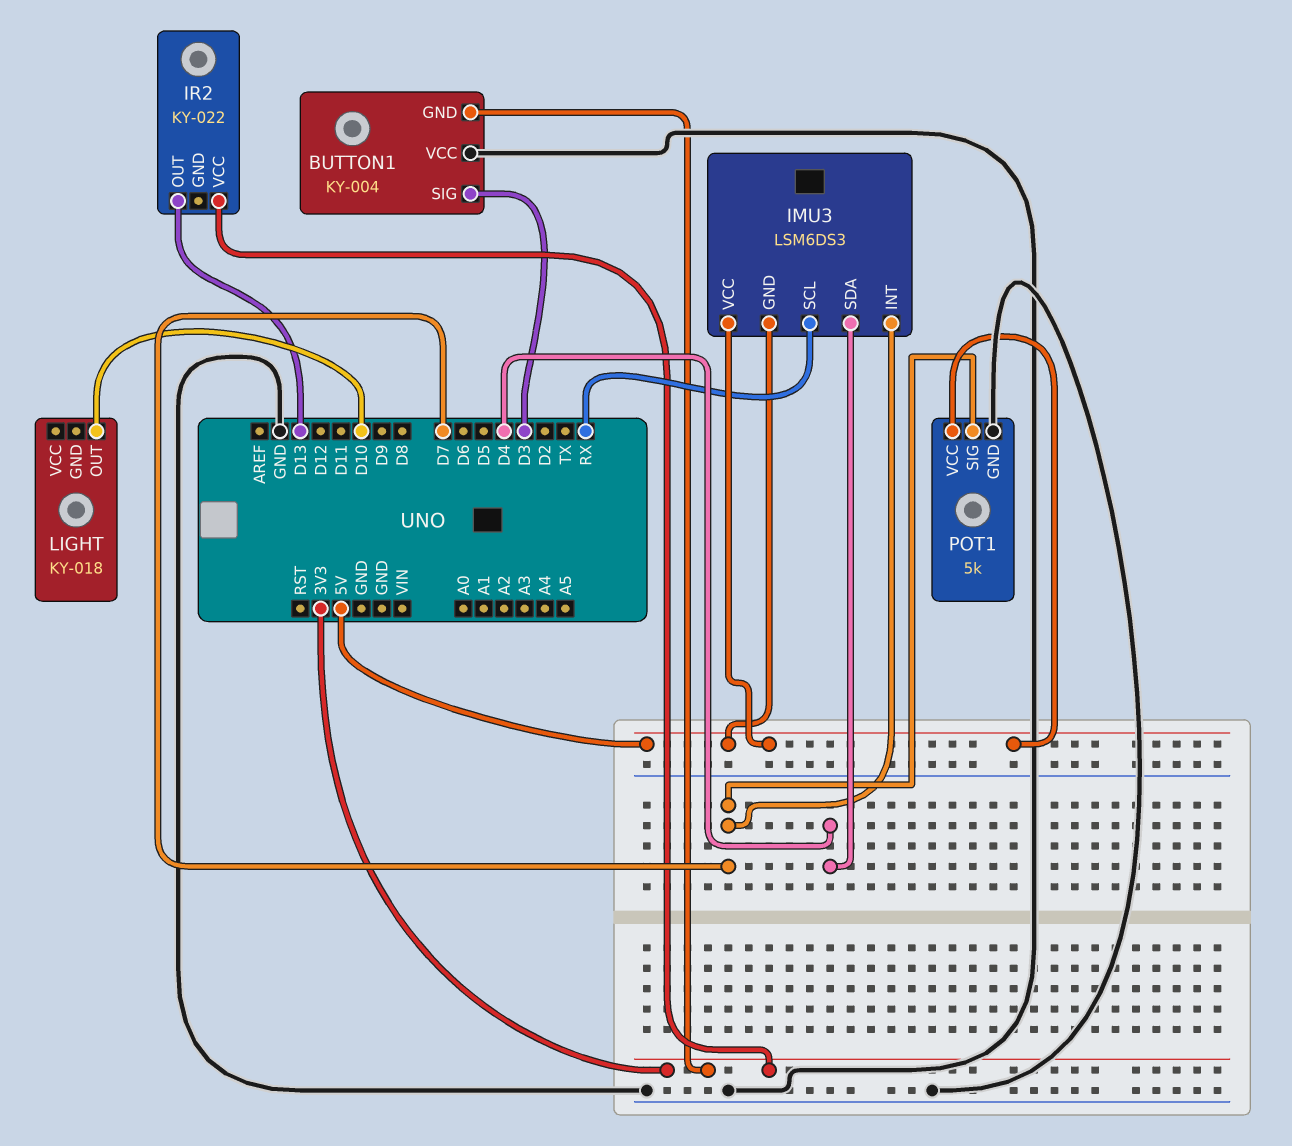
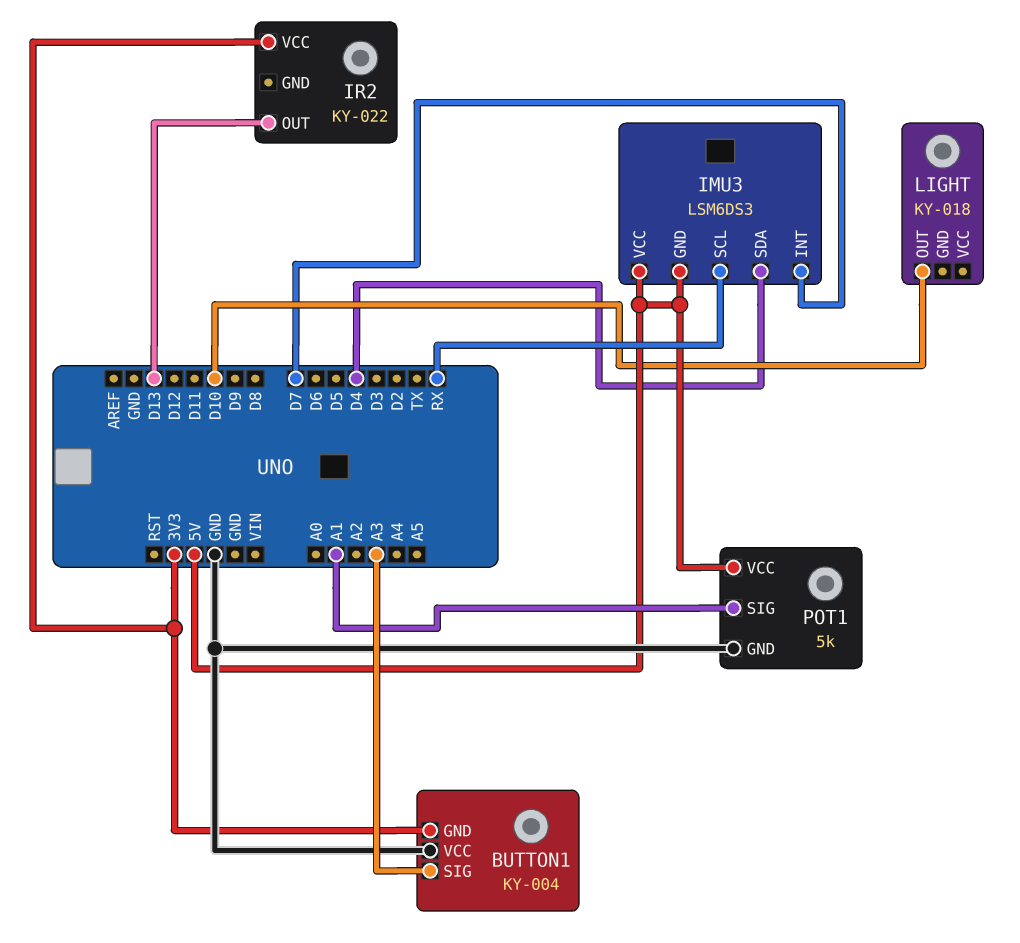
BUTTON1 pin SIG: D3 -> A3
POT1 pin SIG: D7 -> A1

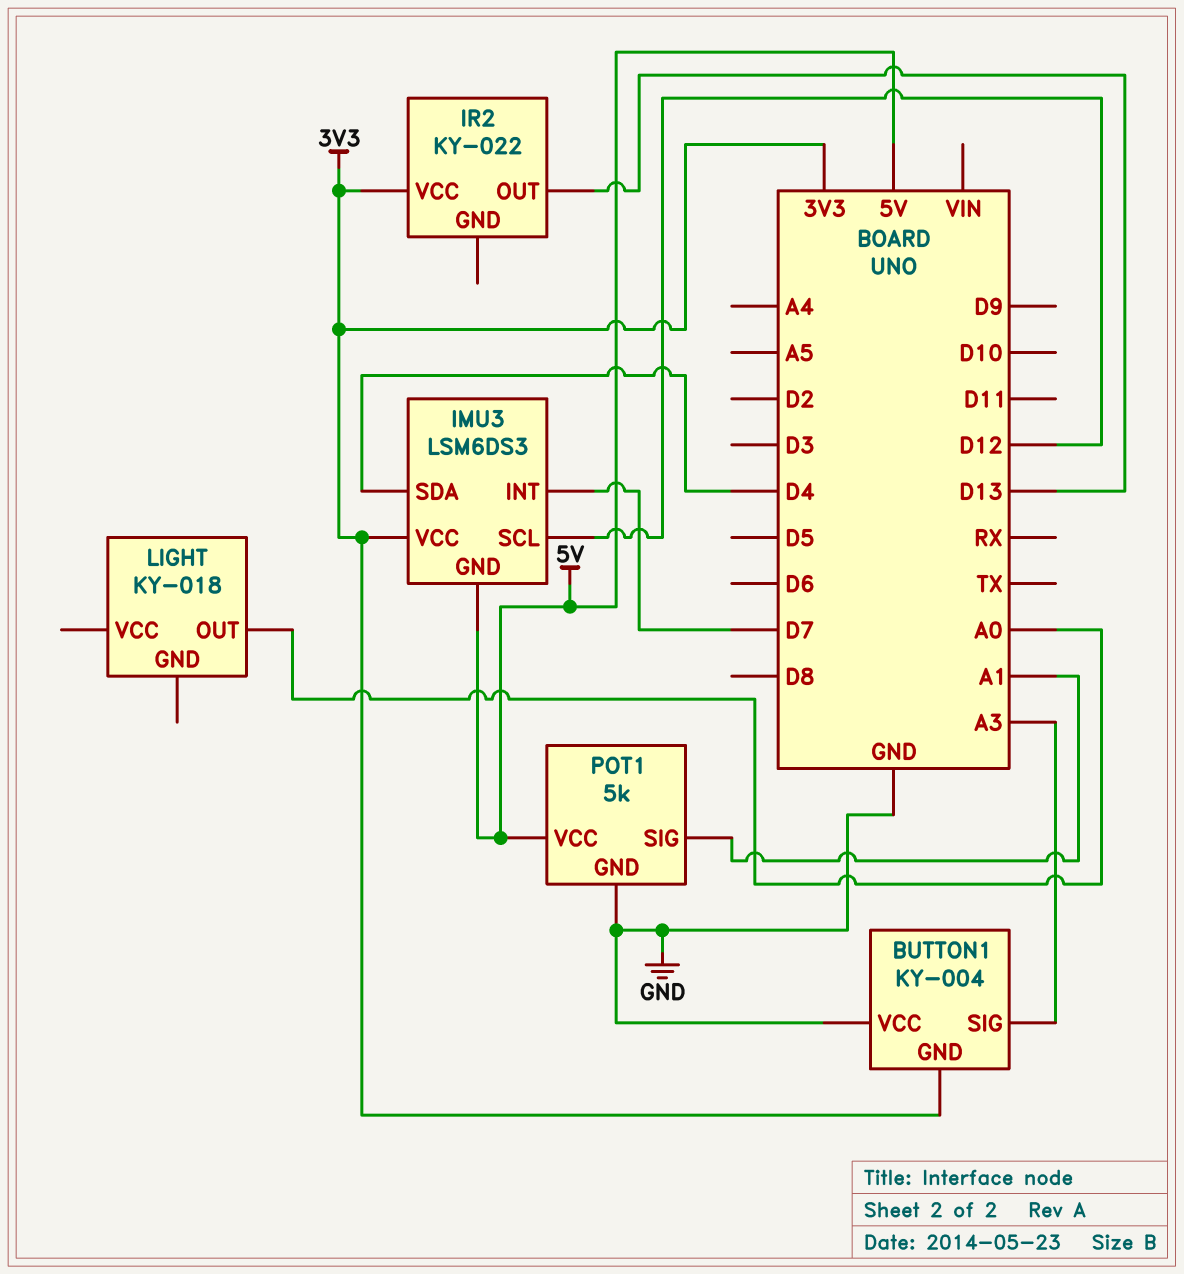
IMU3 pin SCL: RX -> D12
IMU3 pin VCC: 5V -> 3V3
LIGHT pin OUT: D10 -> A0

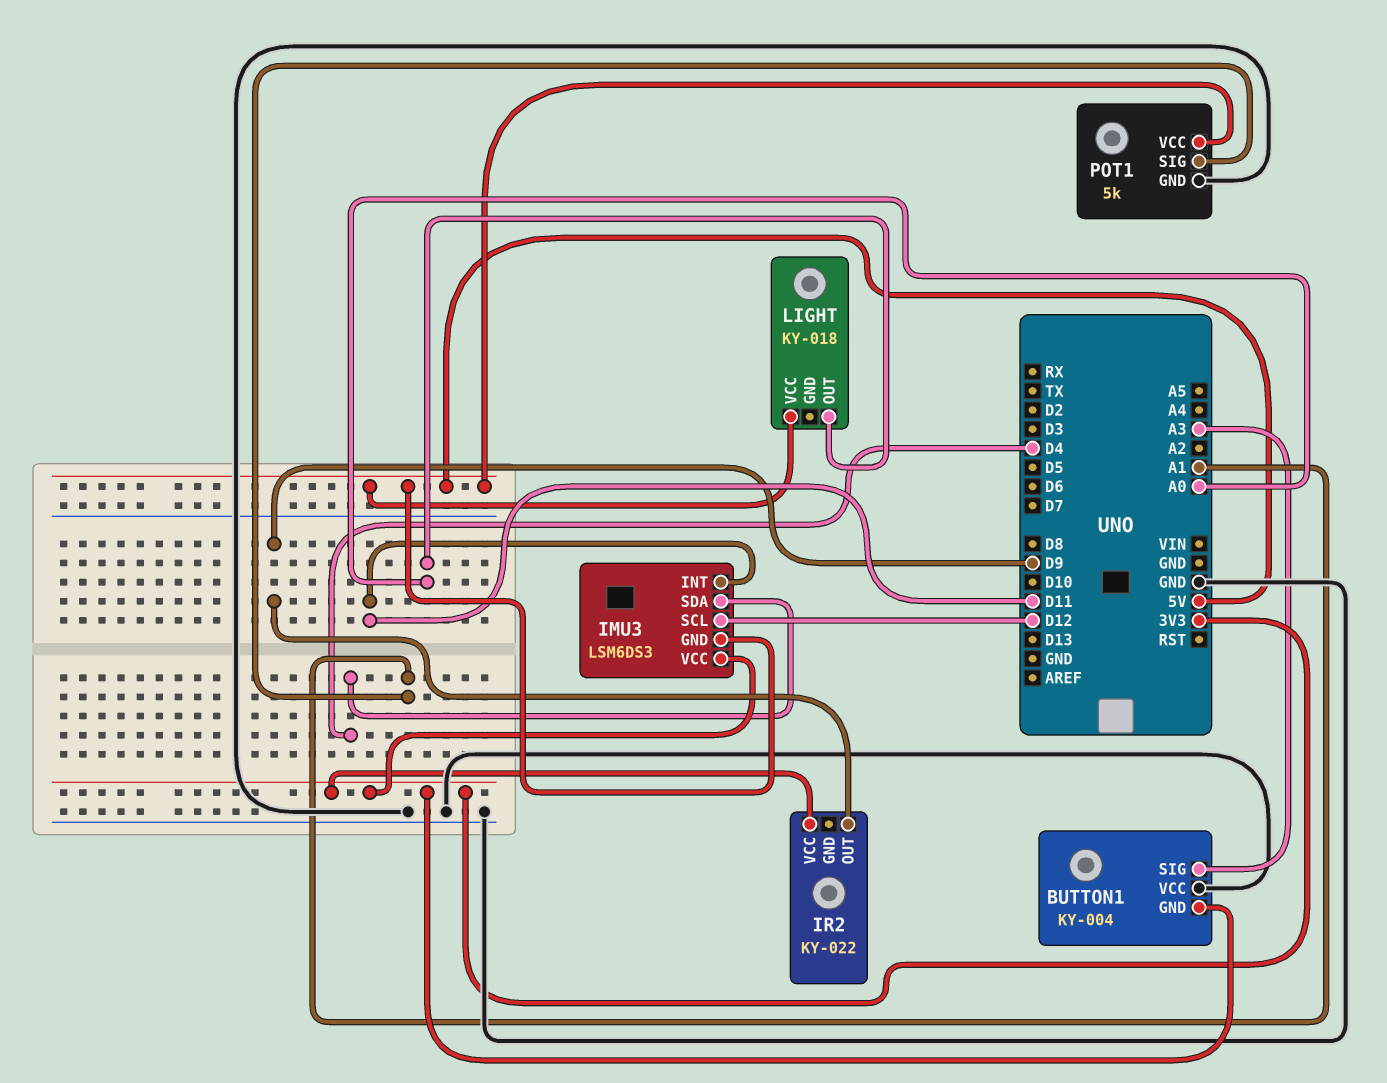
IMU3 pin INT: D7 -> D11
IR2 pin OUT: D13 -> D9
LIGHT pin VCC: none -> 5V

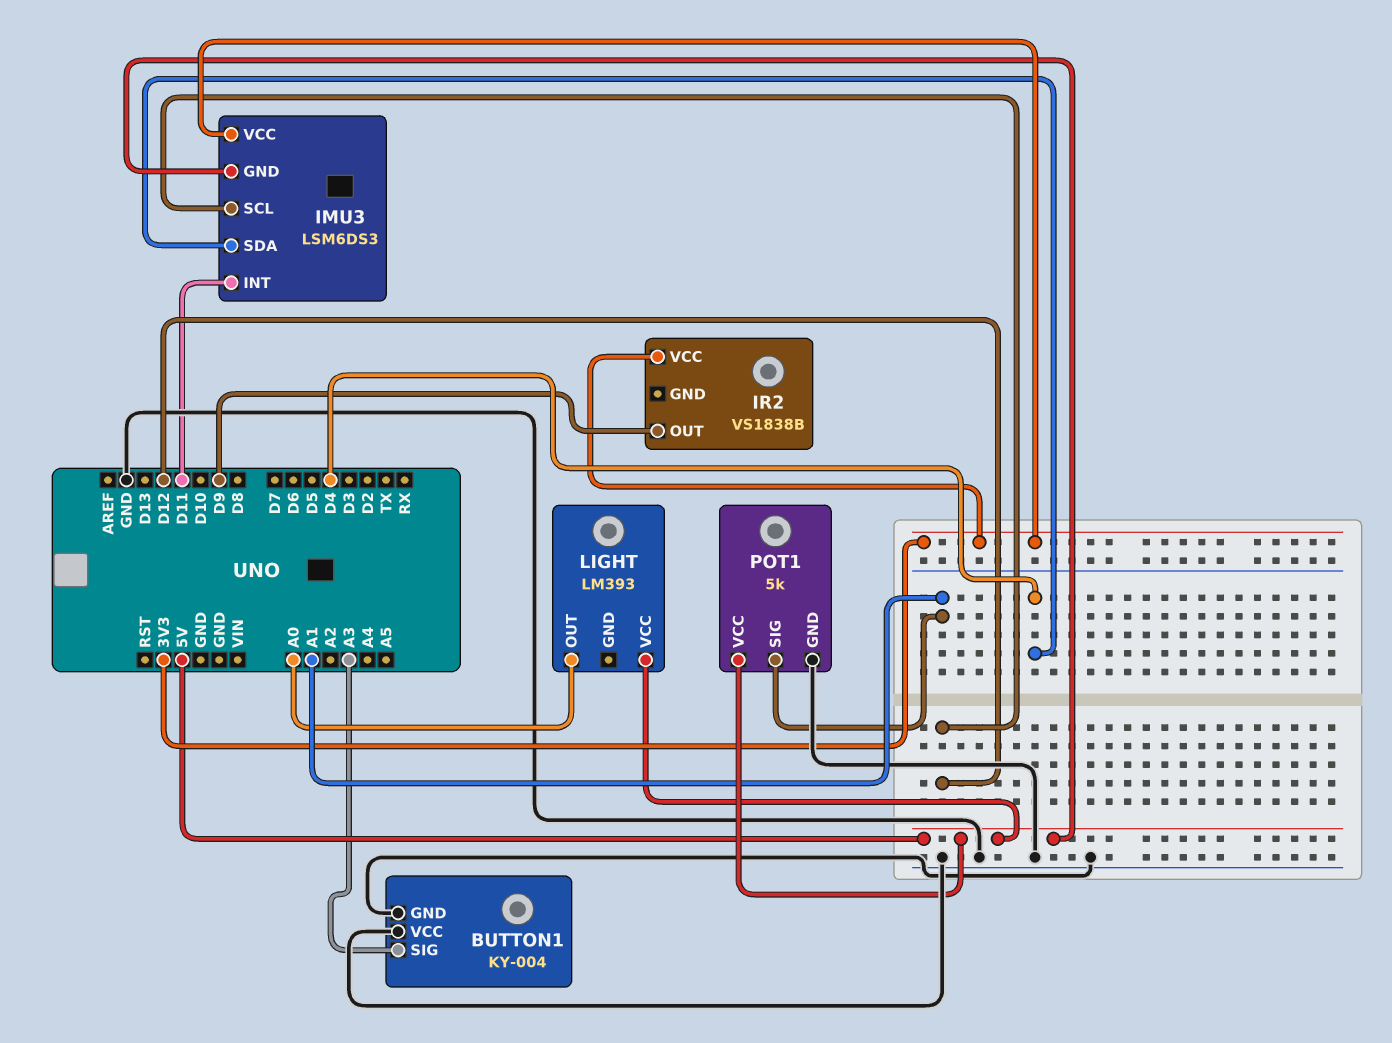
BUTTON1 pin GND: 3V3 -> GND
IR2: KY-022 -> VS1838B
LIGHT: KY-018 -> LM393

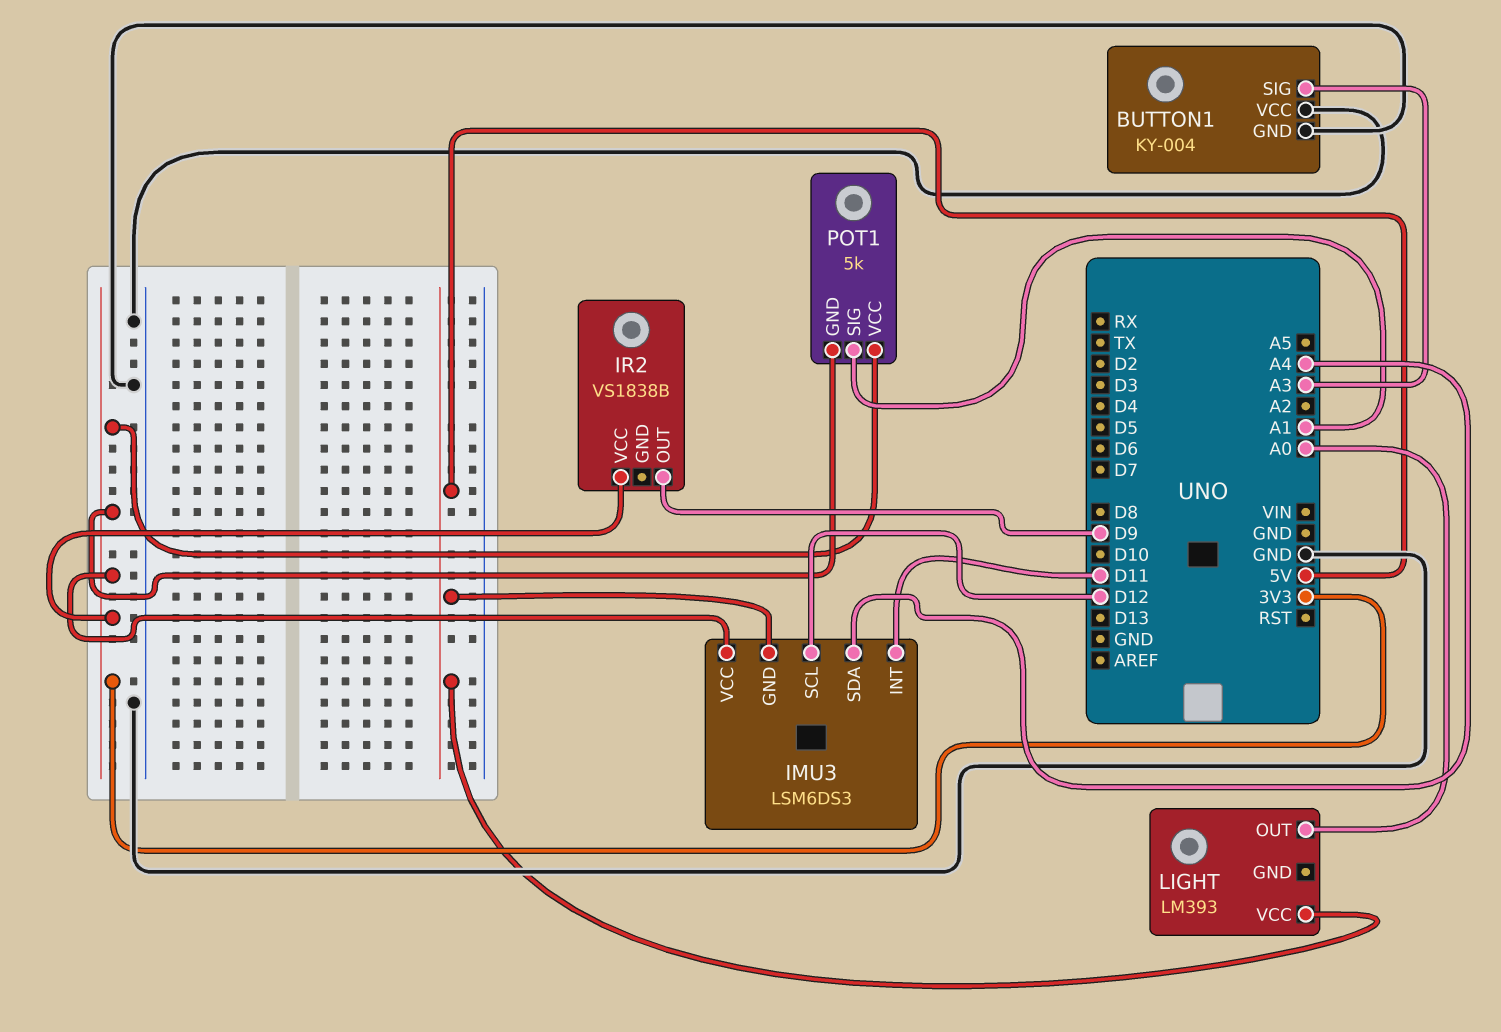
IMU3 pin SDA: D4 -> A4
POT1 pin GND: GND -> 3V3
POT1 pin VCC: 5V -> 3V3

